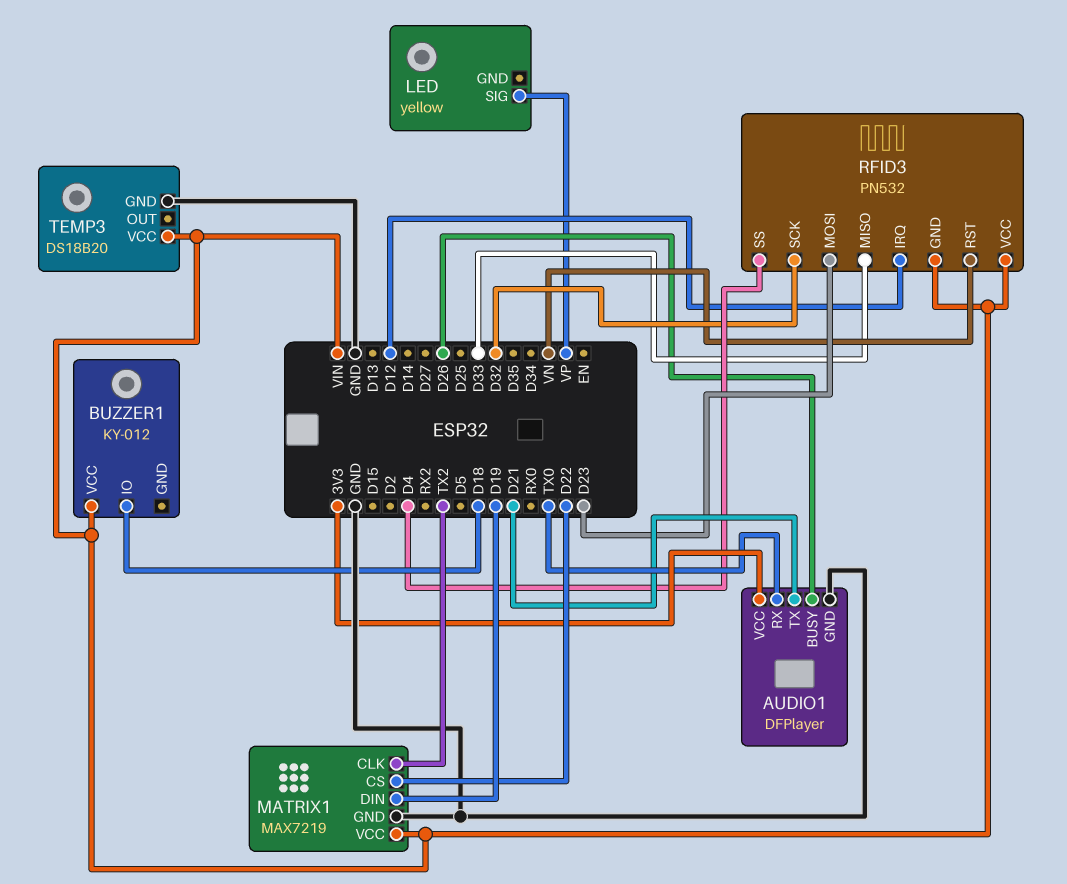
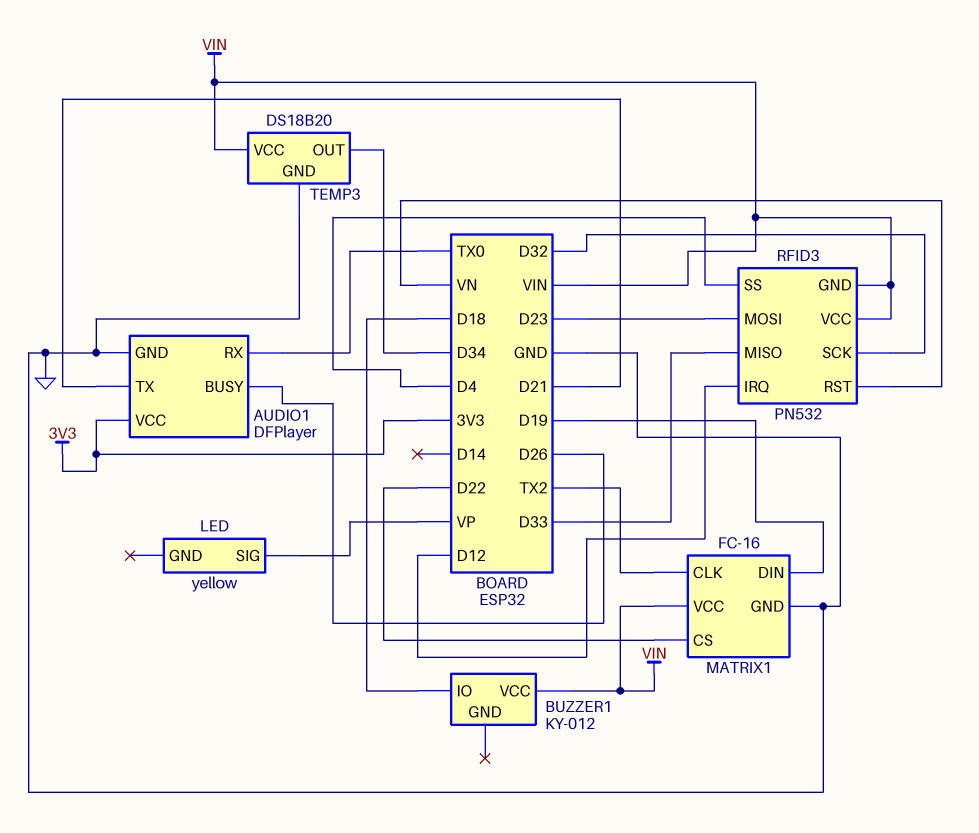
MATRIX1: MAX7219 -> FC-16
TEMP3 pin OUT: none -> D34

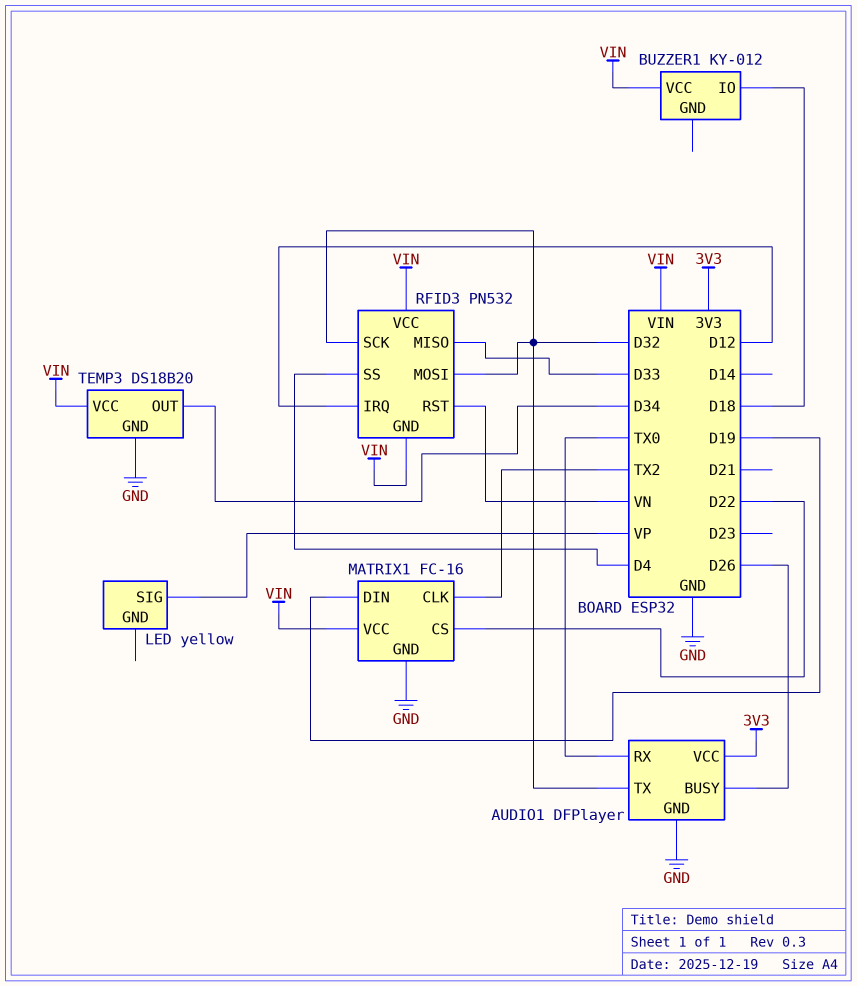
AUDIO1 pin TX: D21 -> D32
RFID3 pin MOSI: D23 -> D32

